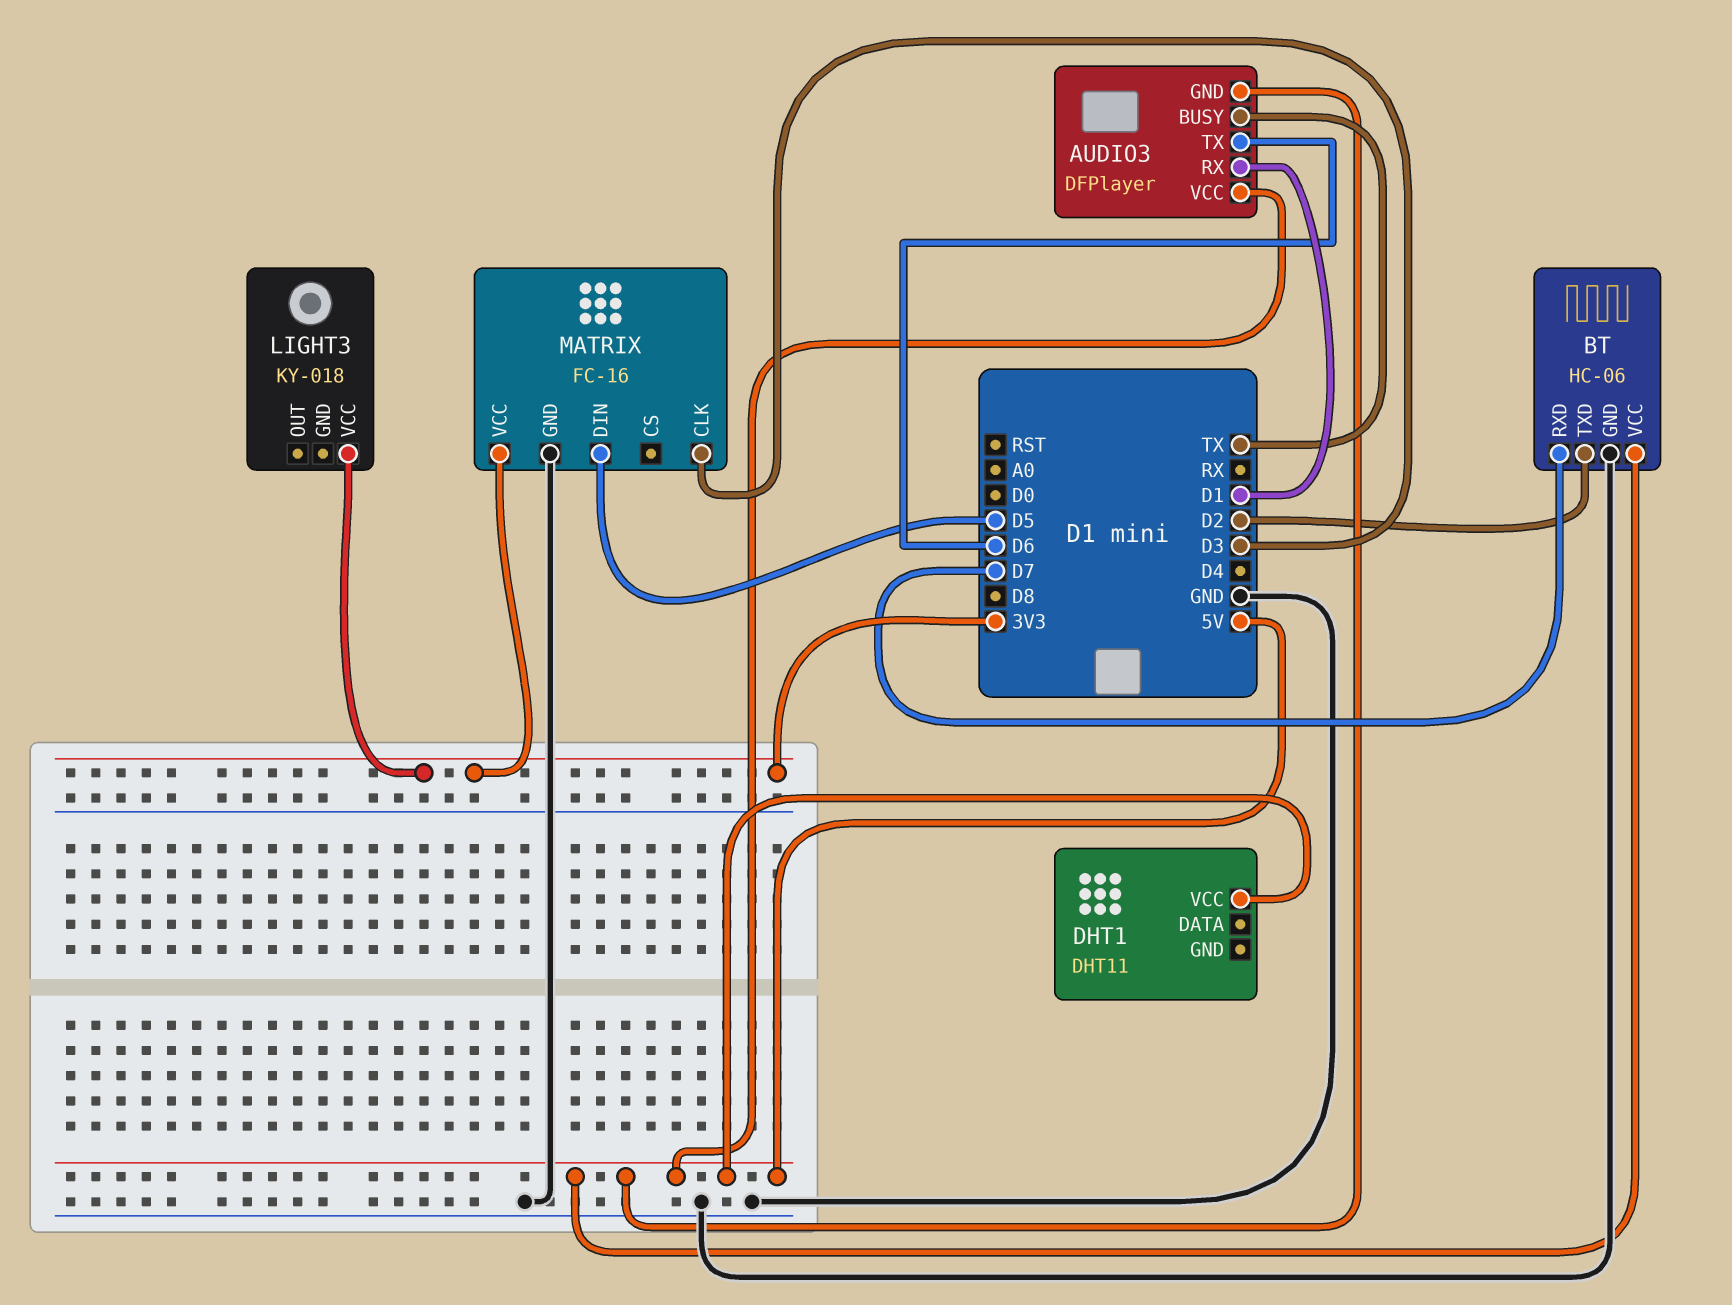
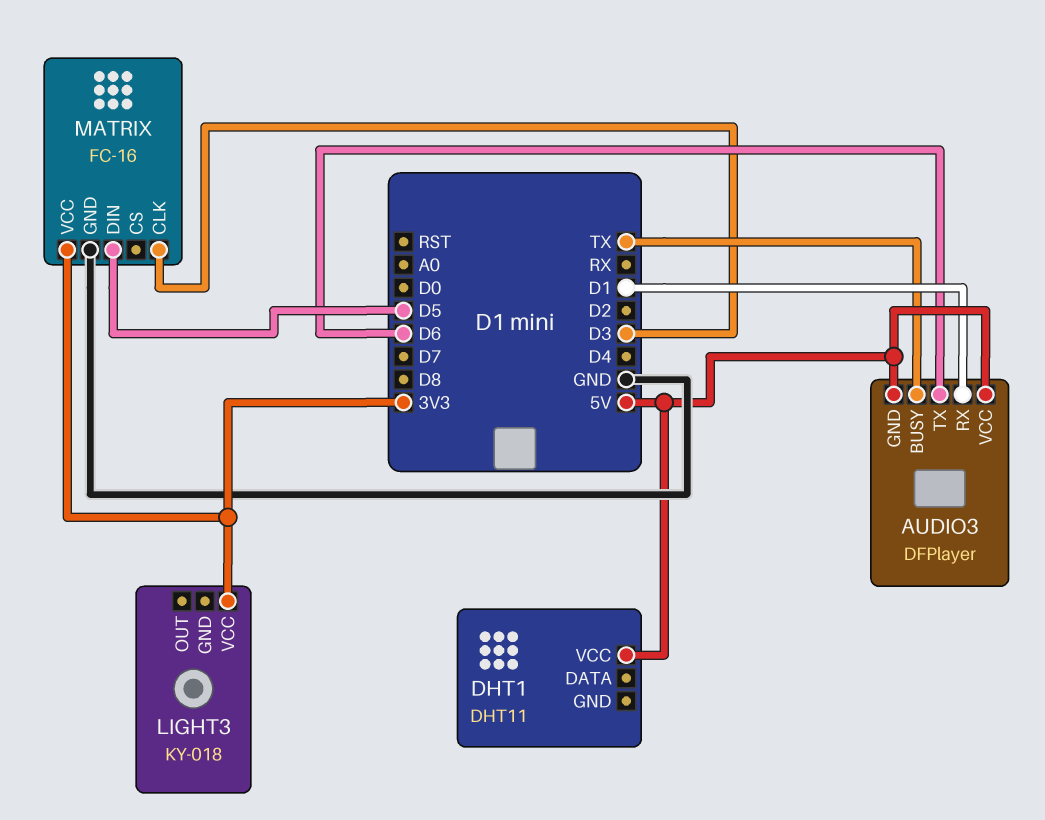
BT: HC-06 -> none
BT pin GND: GND -> none
BT pin RXD: D7 -> none
BT pin TXD: D2 -> none
BT pin VCC: 5V -> none

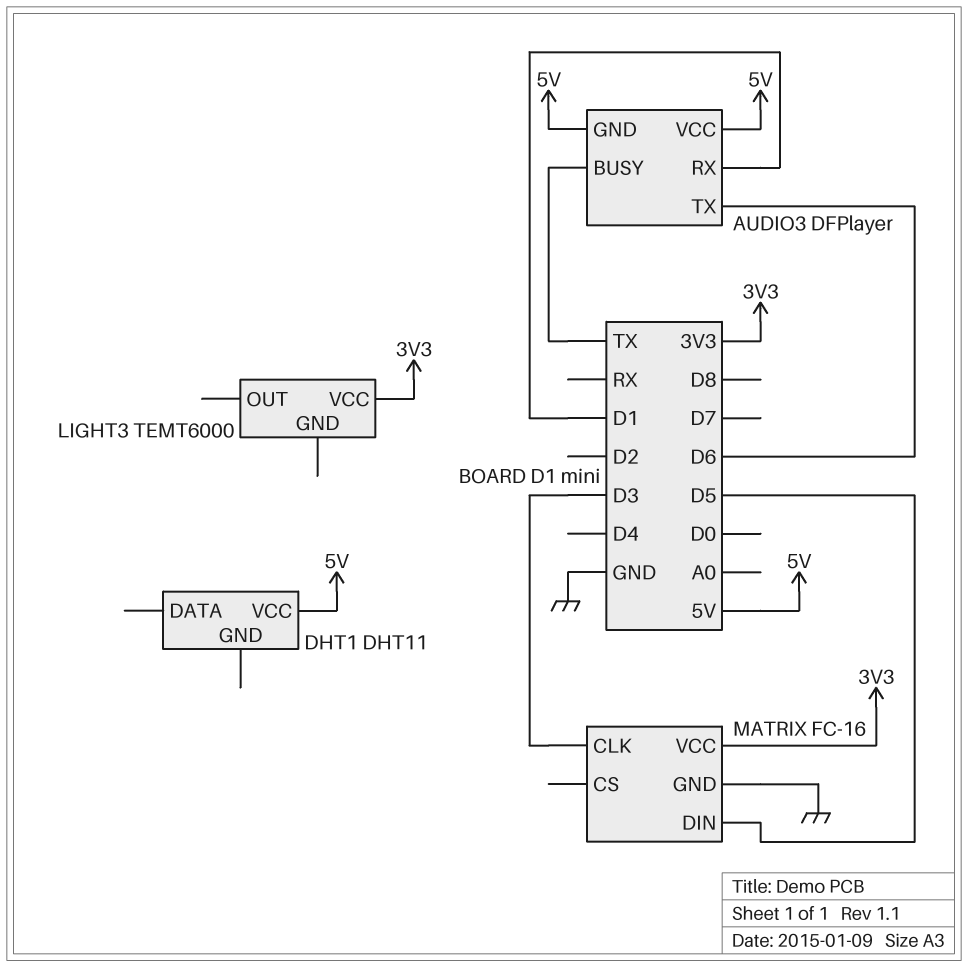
LIGHT3: KY-018 -> TEMT6000

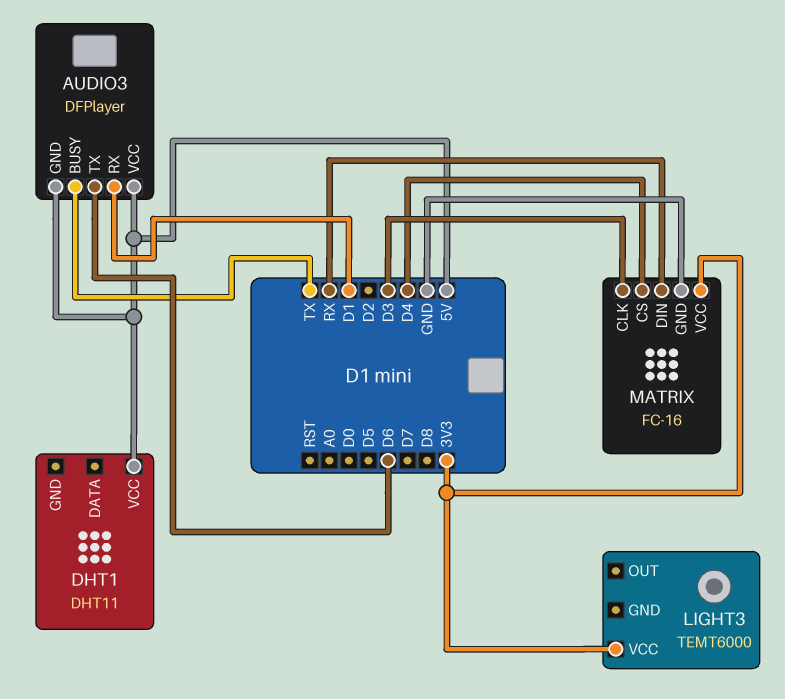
MATRIX pin CS: none -> D4
MATRIX pin DIN: D5 -> RX

